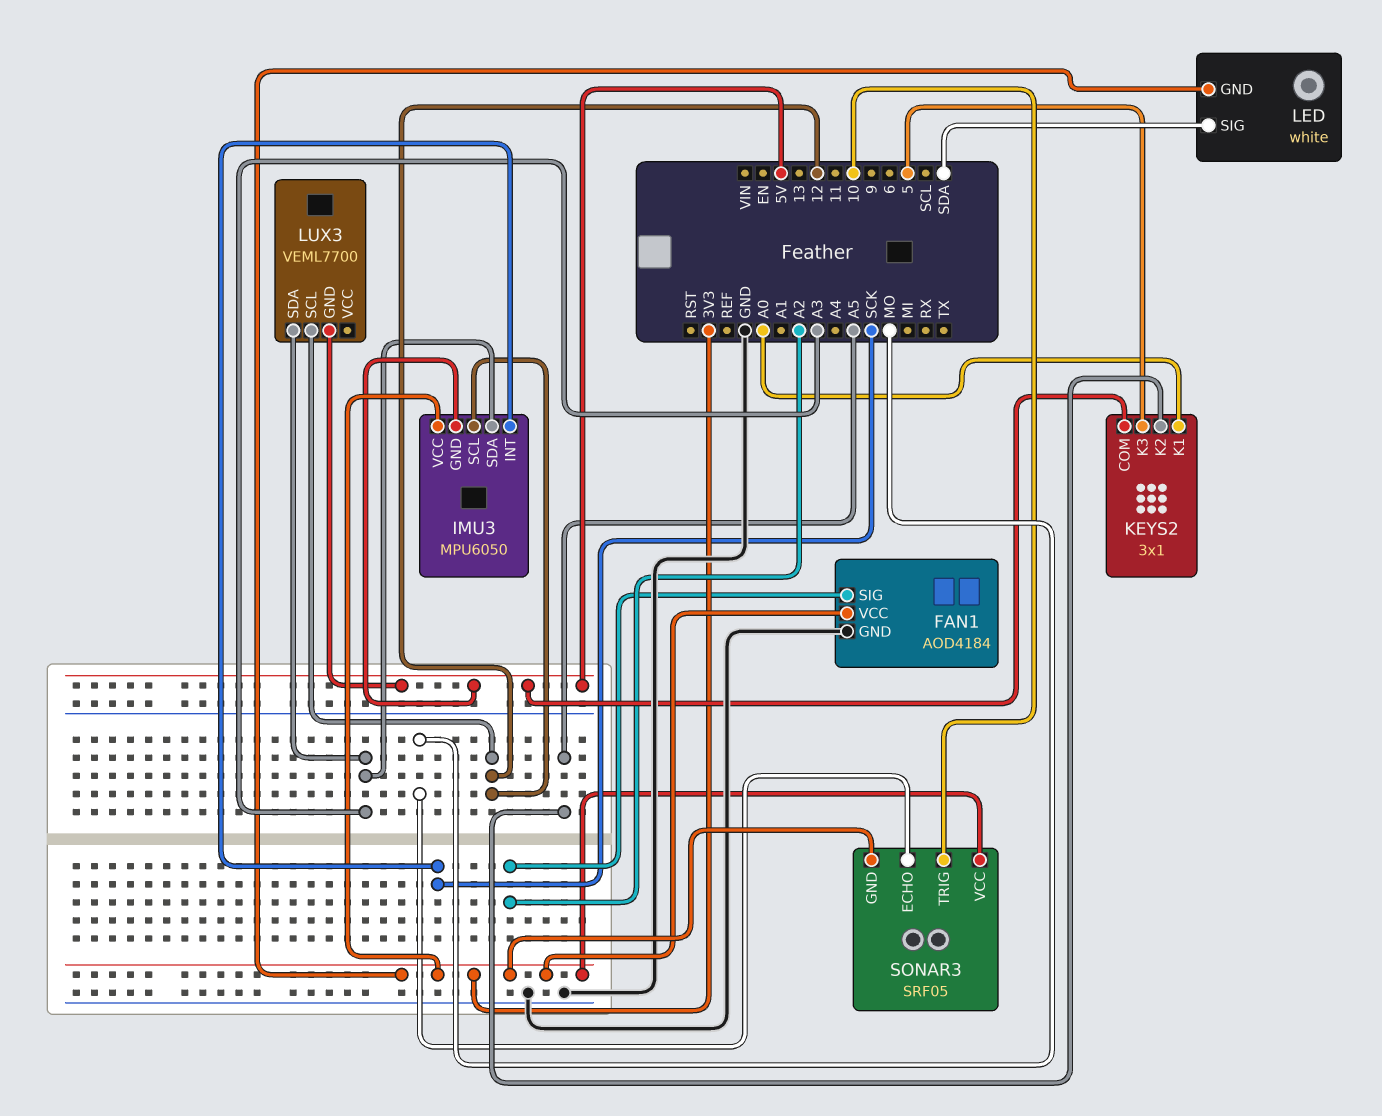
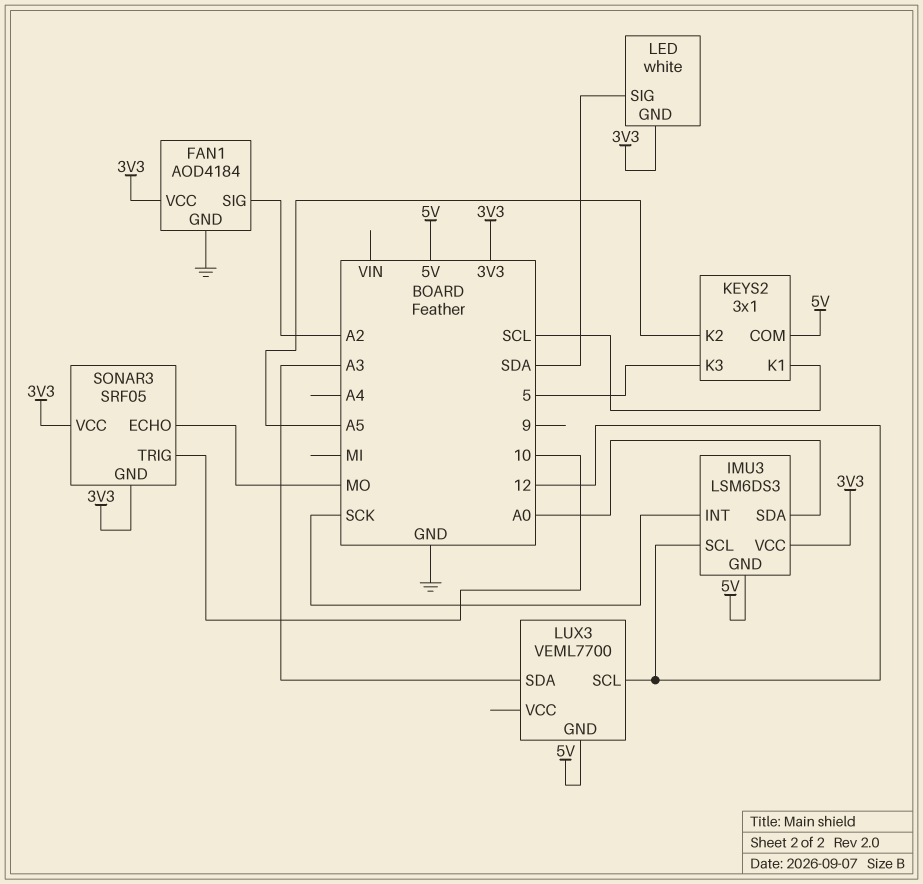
IMU3: MPU6050 -> LSM6DS3
IMU3 pin SDA: A3 -> A0
KEYS2 pin K1: A0 -> SCL

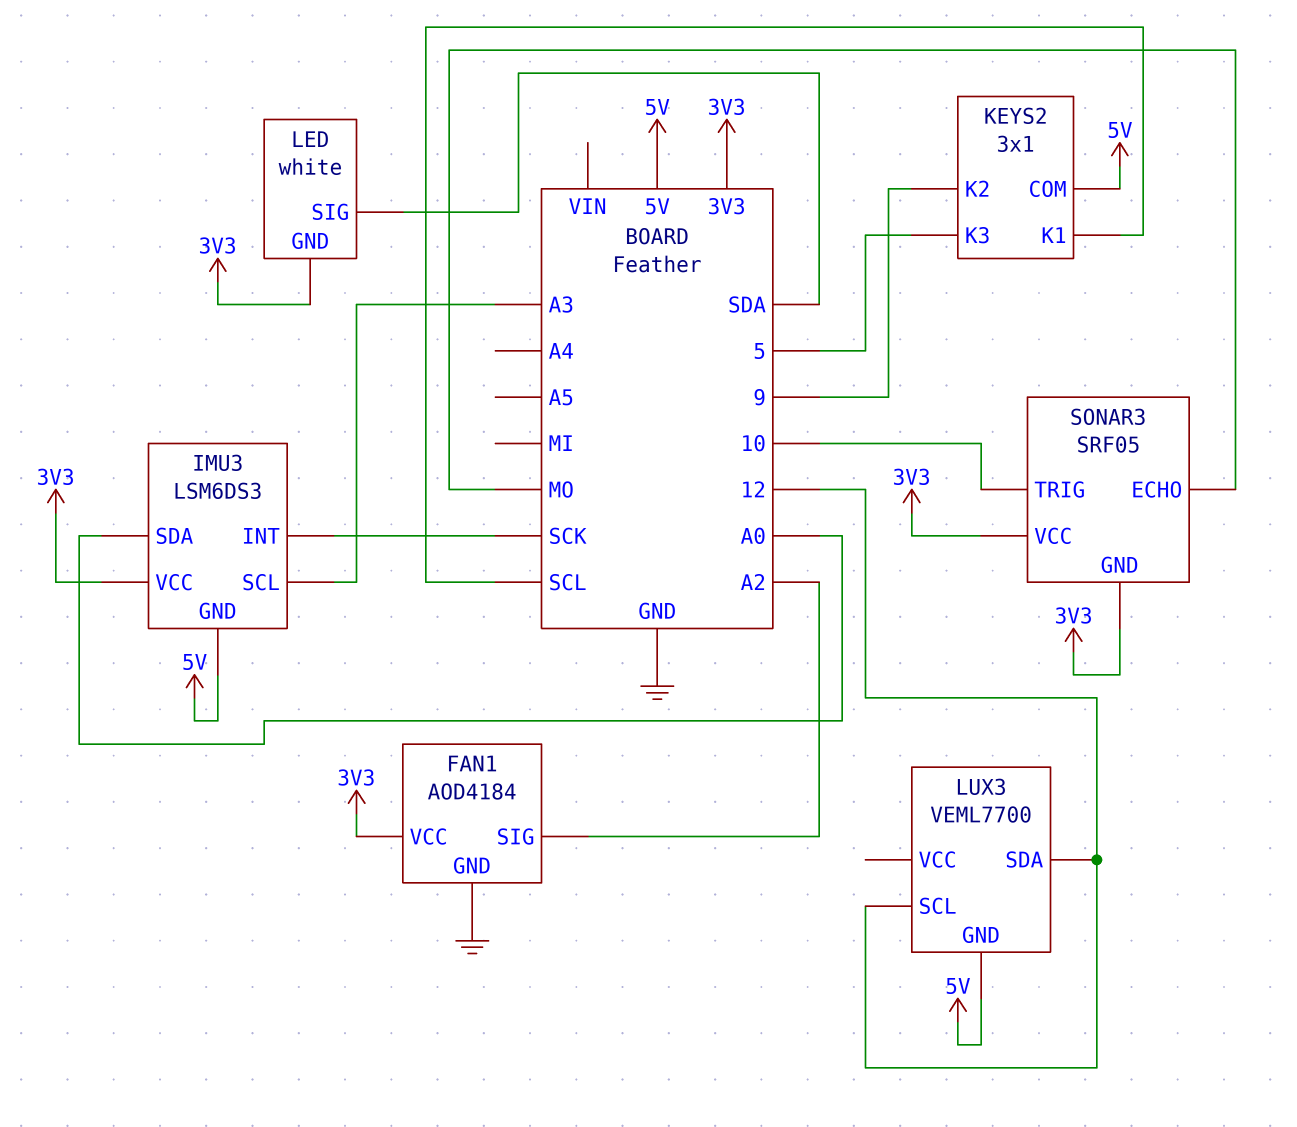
IMU3 pin SCL: 12 -> A3
KEYS2 pin K2: A5 -> 9
LUX3 pin SDA: A3 -> 12

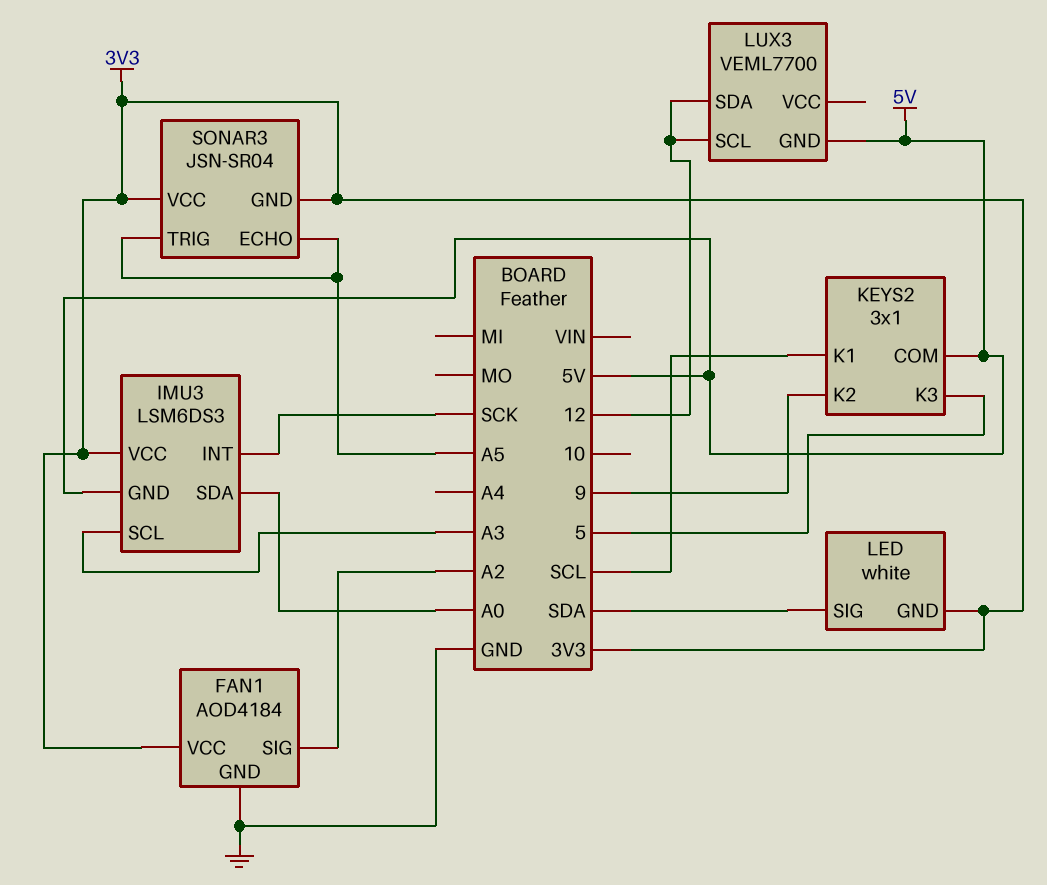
SONAR3: SRF05 -> JSN-SR04
SONAR3 pin ECHO: MO -> A5
SONAR3 pin TRIG: 10 -> A5

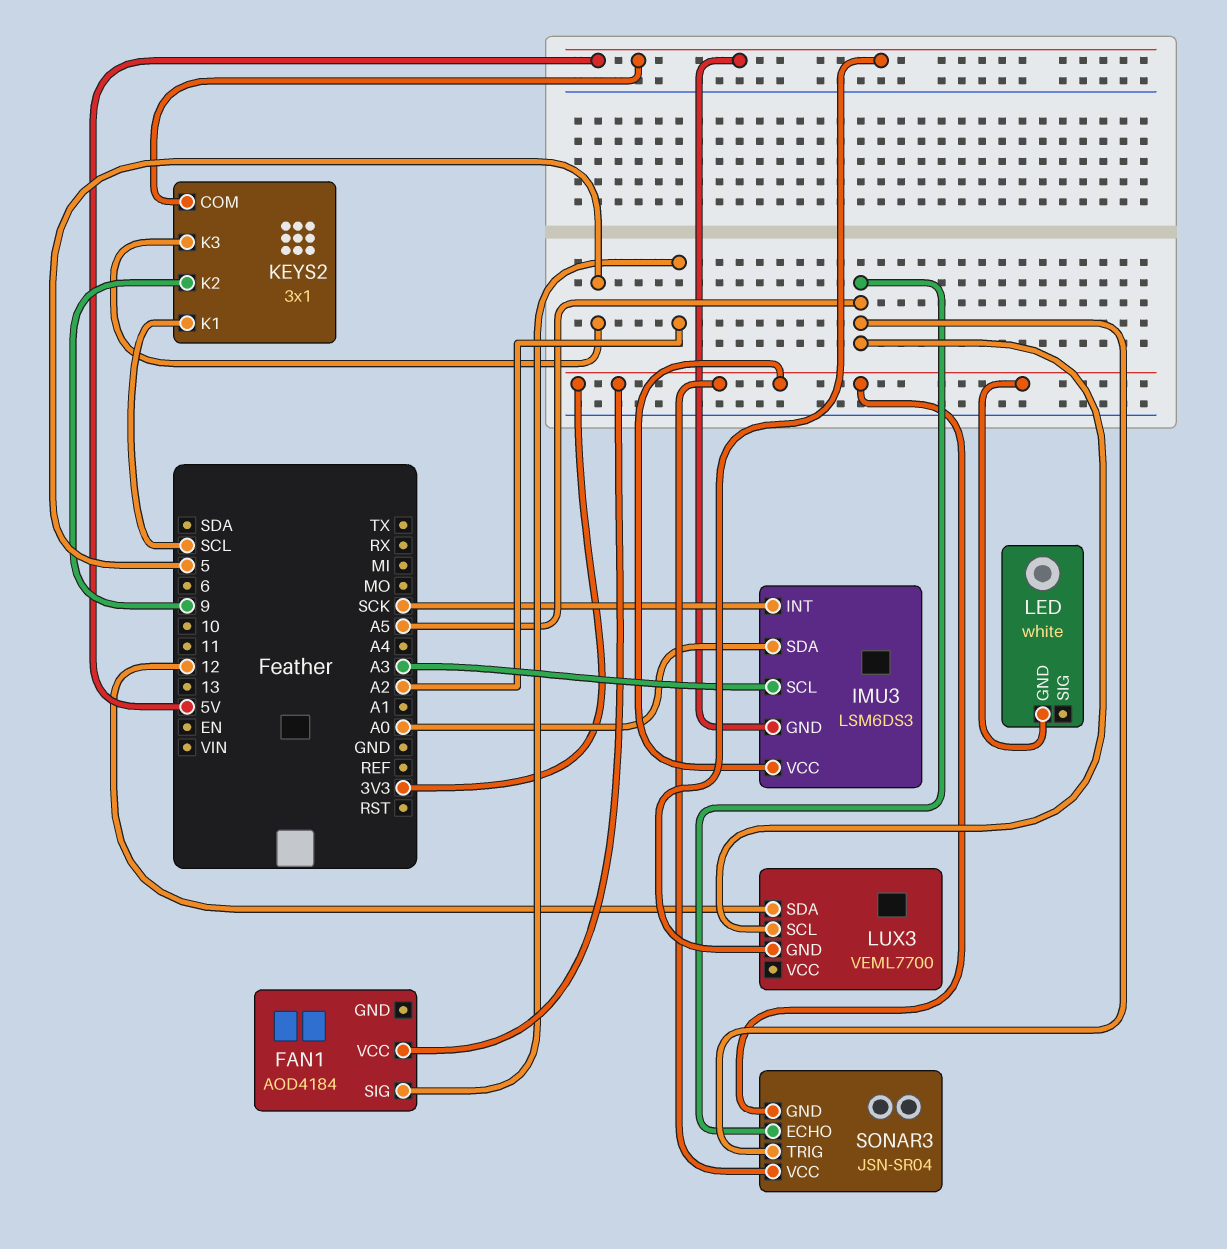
FAN1 pin GND: GND -> none
LED pin SIG: SDA -> none
LUX3 pin SCL: 12 -> A5

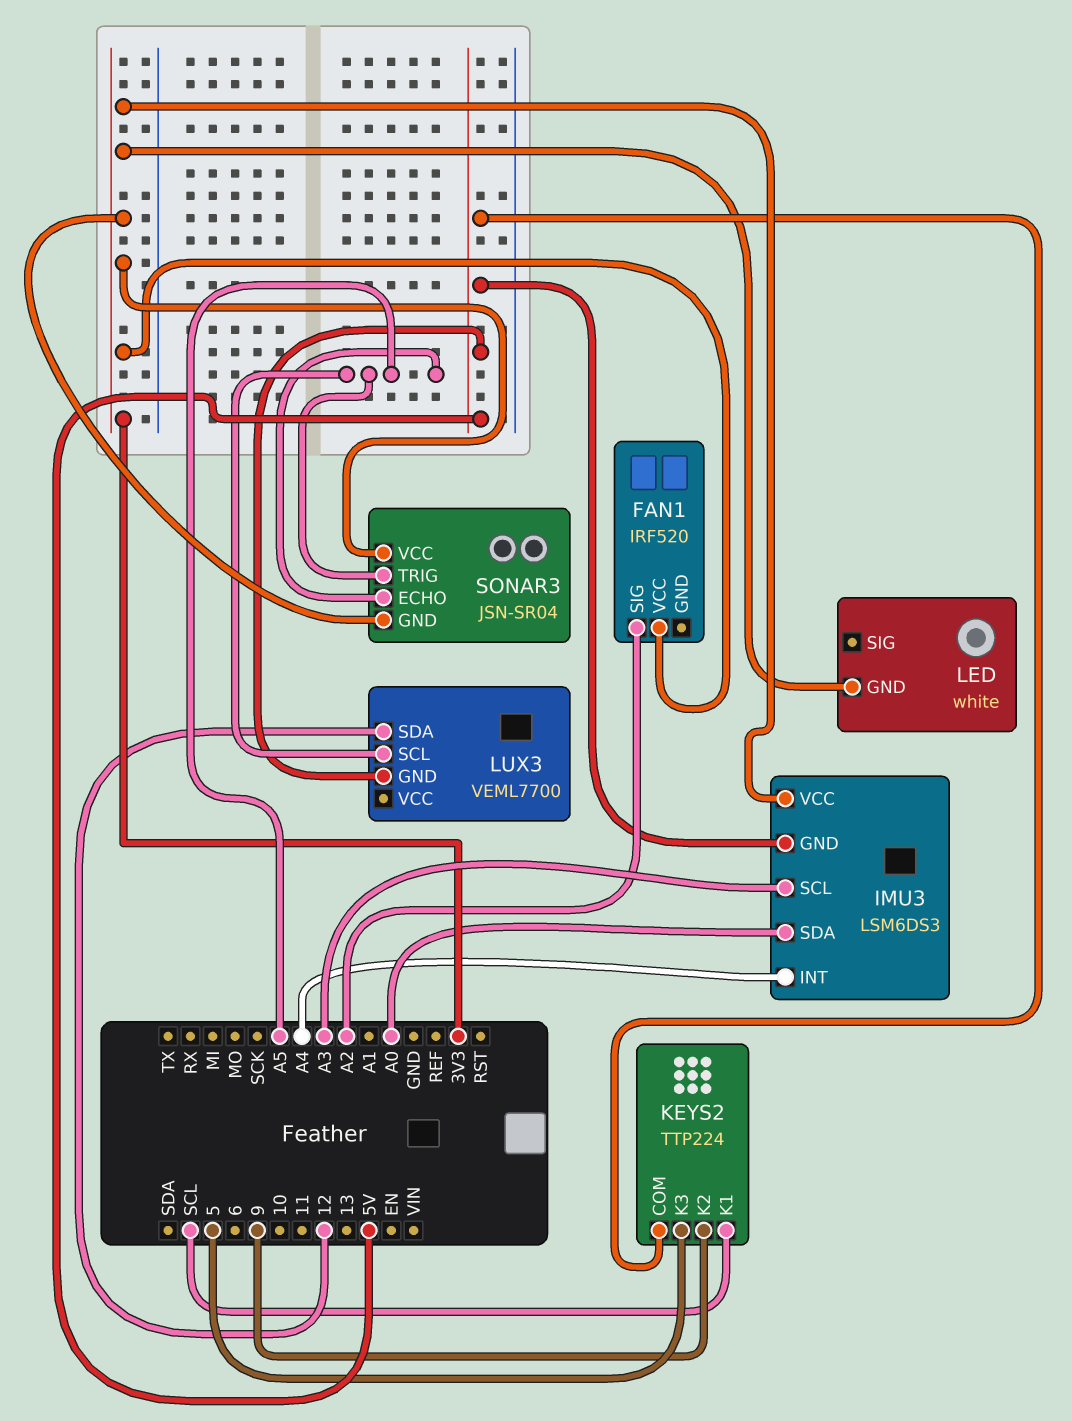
FAN1: AOD4184 -> IRF520
IMU3 pin INT: SCK -> A4
KEYS2: 3x1 -> TTP224

